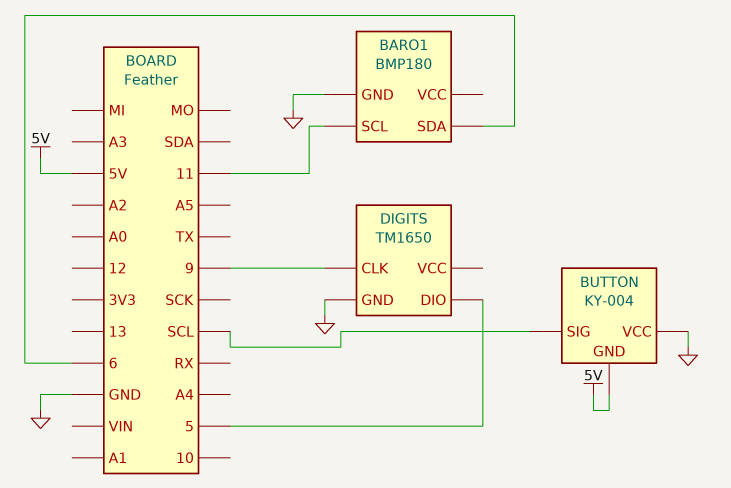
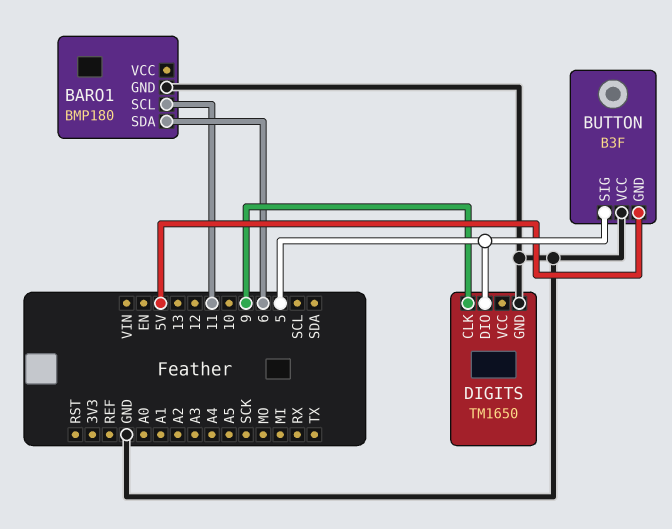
BUTTON: KY-004 -> B3F
BUTTON pin SIG: SCL -> 5

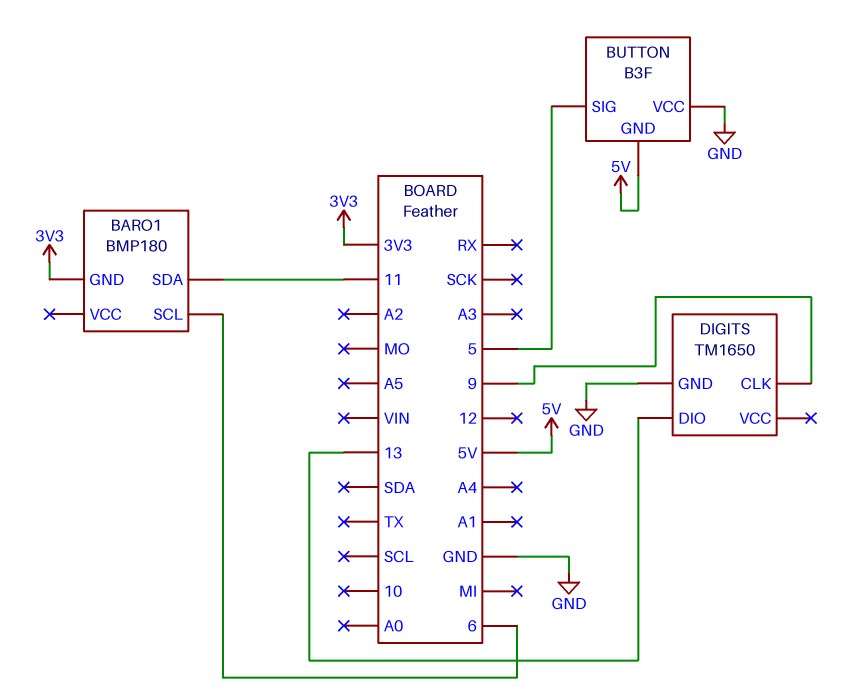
BARO1 pin GND: GND -> 3V3
BARO1 pin SCL: 11 -> 6
BARO1 pin SDA: 6 -> 11
DIGITS pin DIO: 5 -> 13

